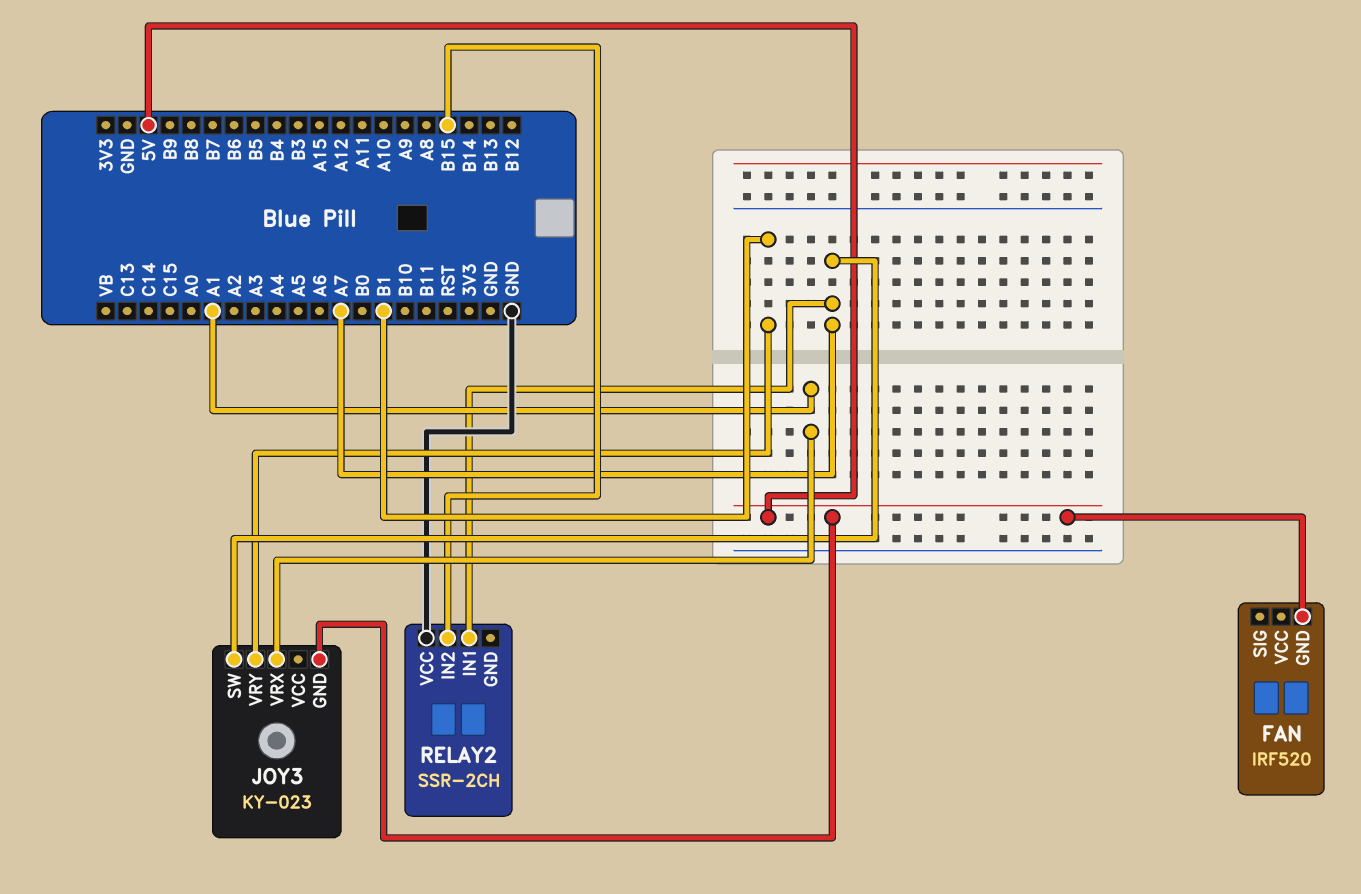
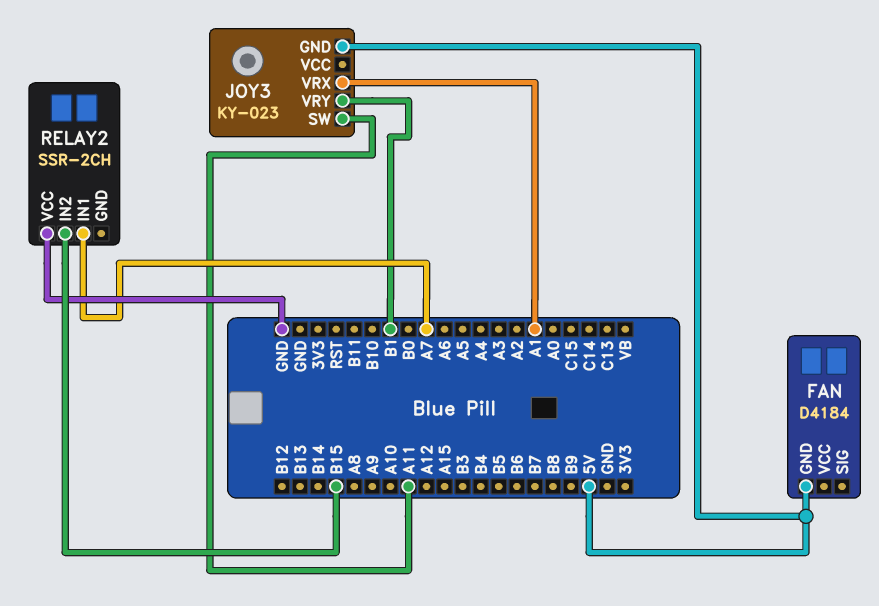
FAN: IRF520 -> D4184
JOY3 pin SW: A7 -> A11

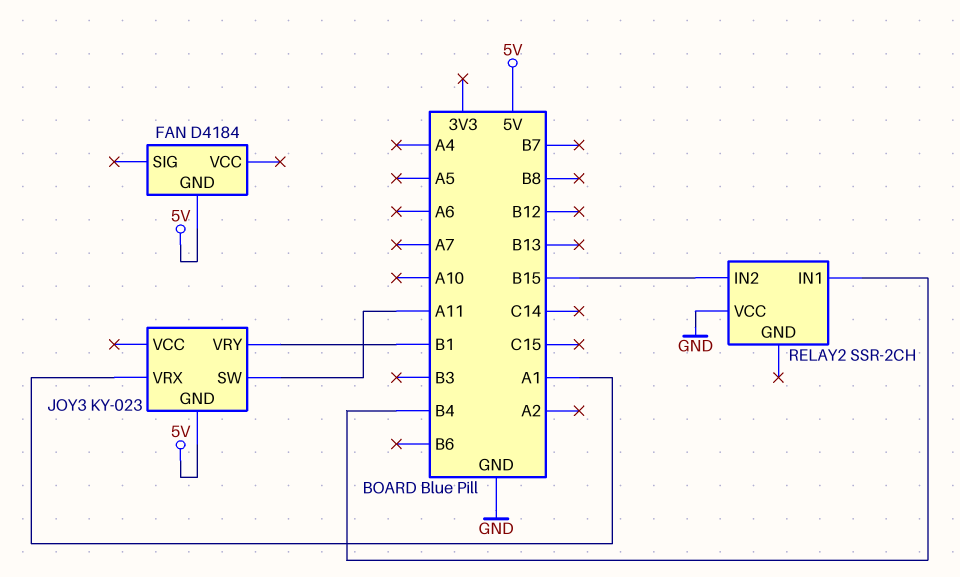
RELAY2 pin IN1: A7 -> B4

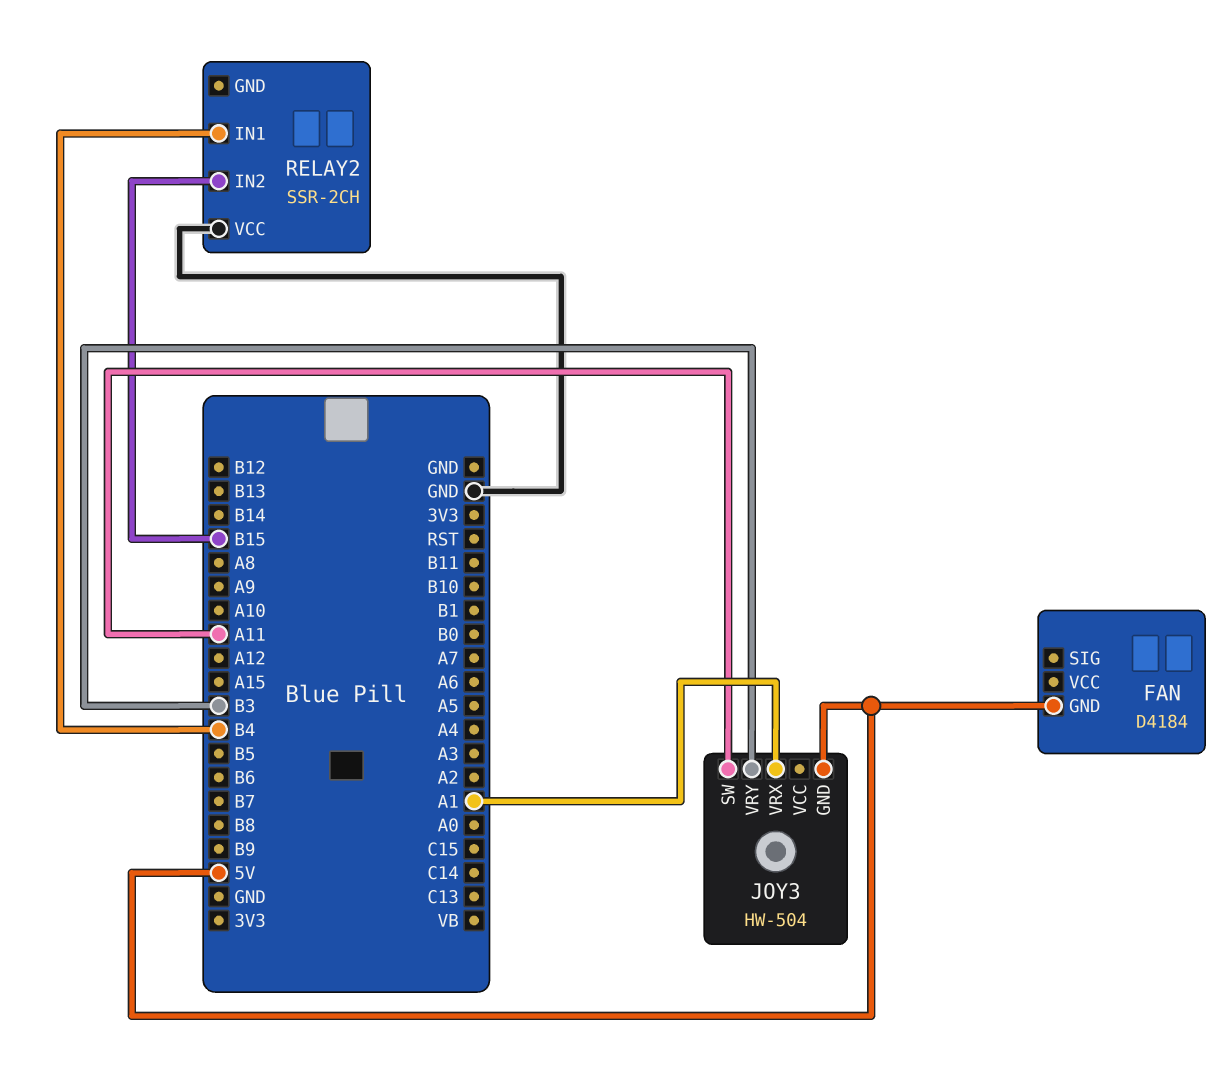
JOY3: KY-023 -> HW-504
JOY3 pin VRY: B1 -> B3

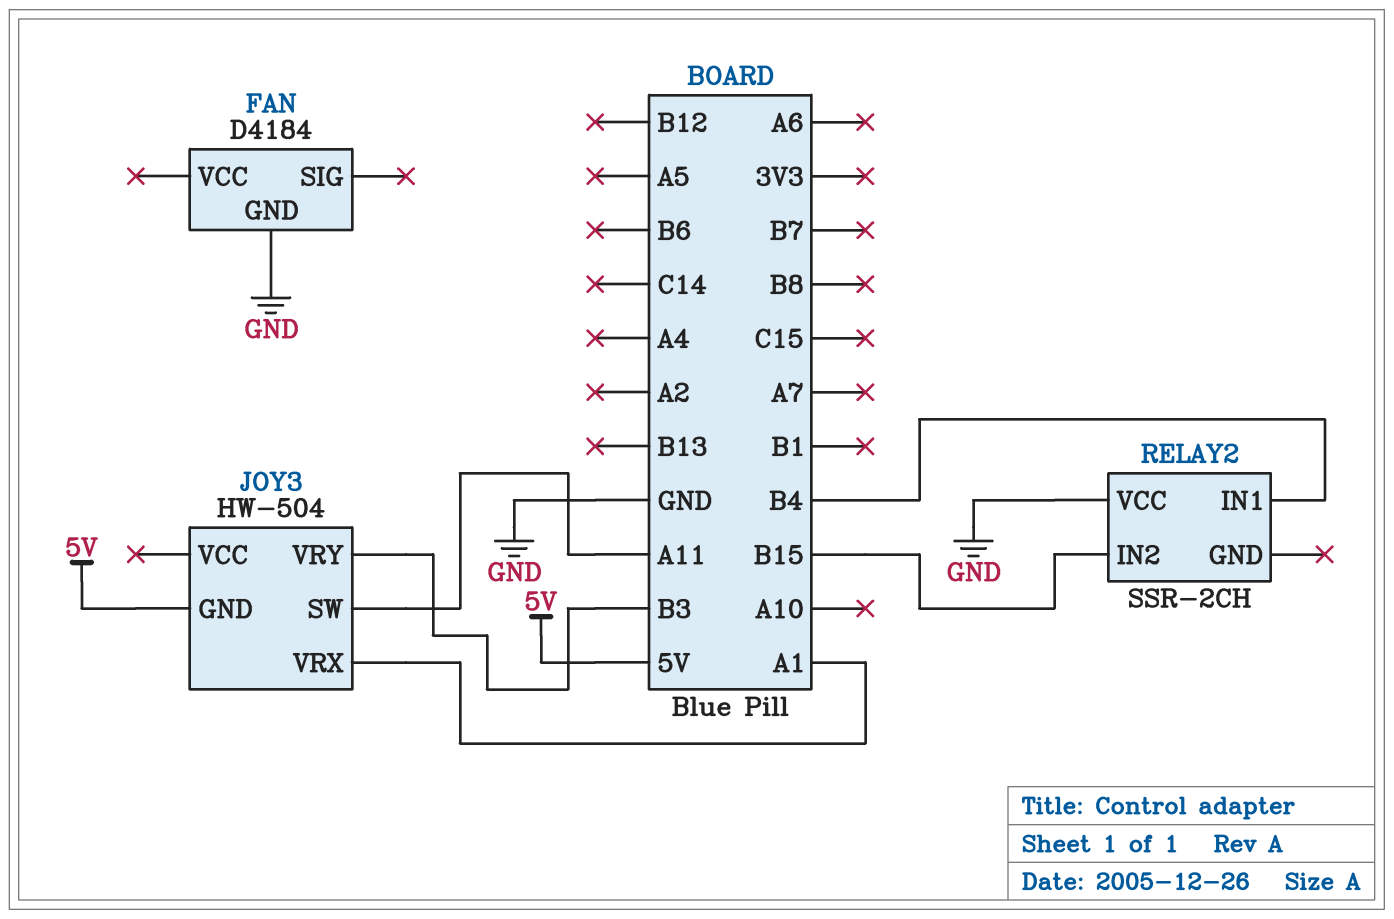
FAN pin GND: 5V -> GND

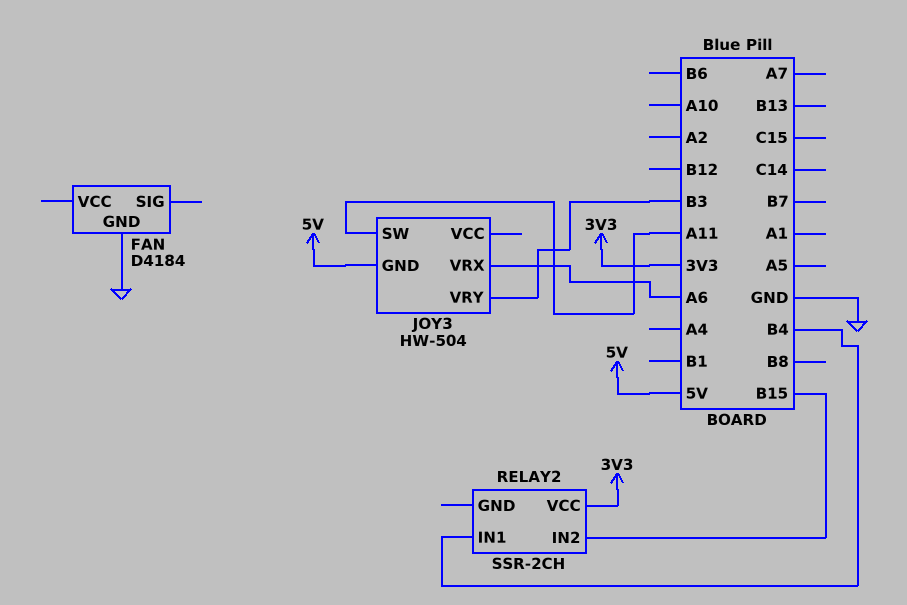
JOY3 pin VRX: A1 -> A6
RELAY2 pin VCC: GND -> 3V3

